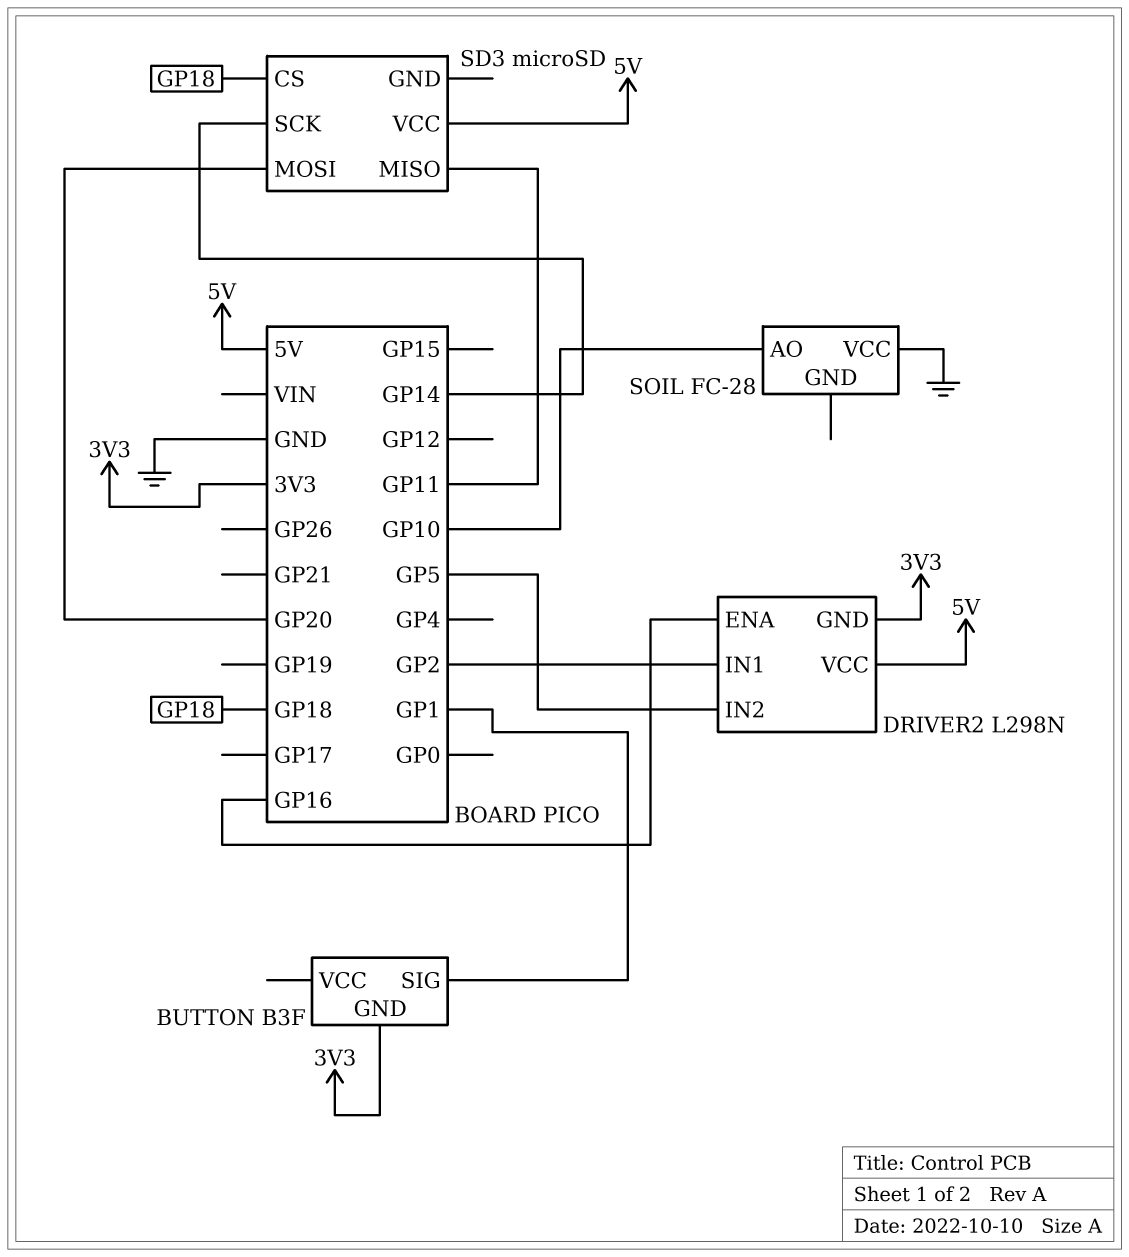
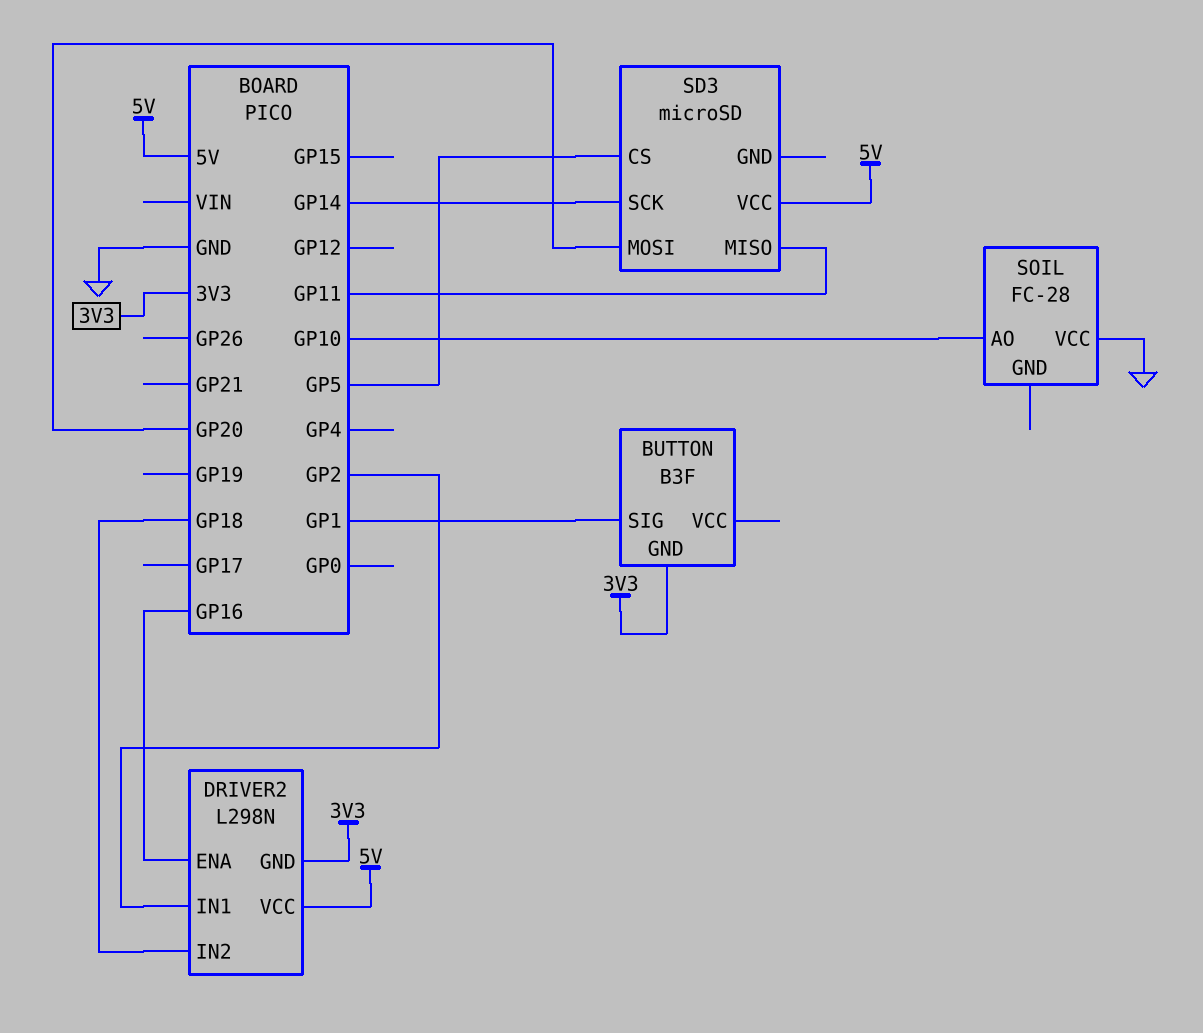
DRIVER2 pin IN2: GP5 -> GP18
SD3 pin CS: GP18 -> GP5

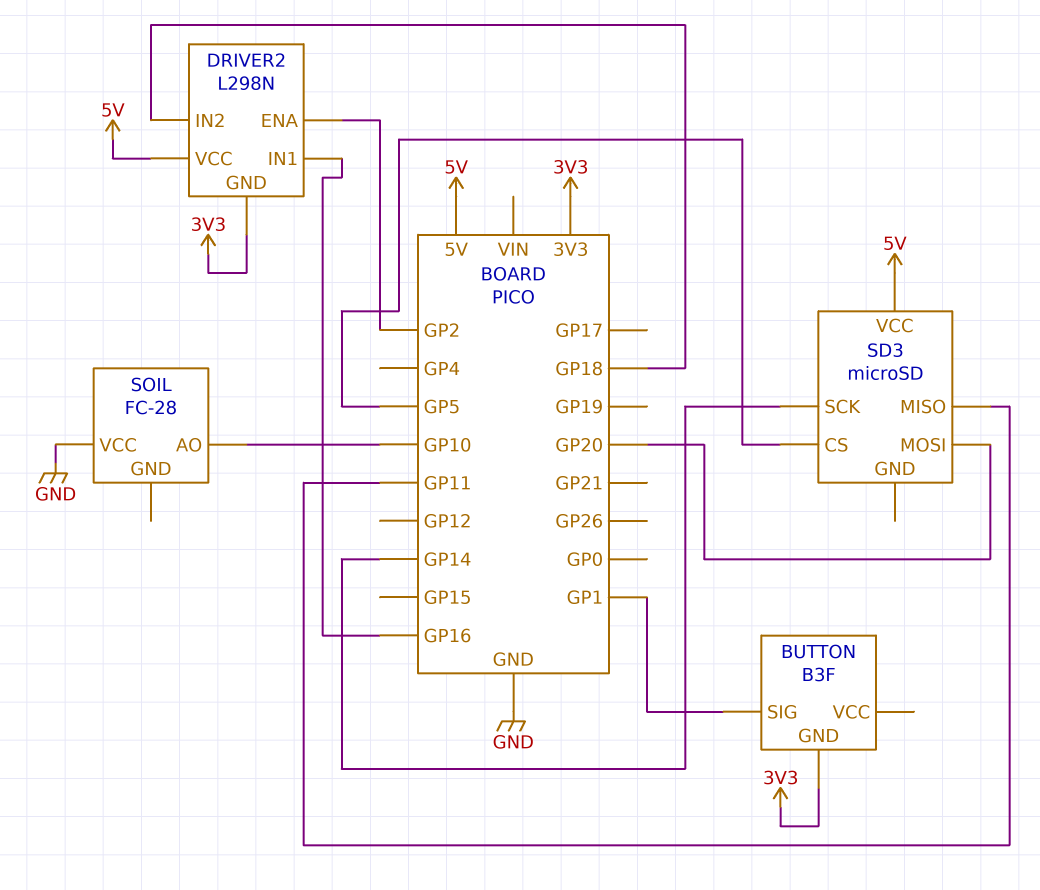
DRIVER2 pin ENA: GP16 -> GP2
DRIVER2 pin IN1: GP2 -> GP16

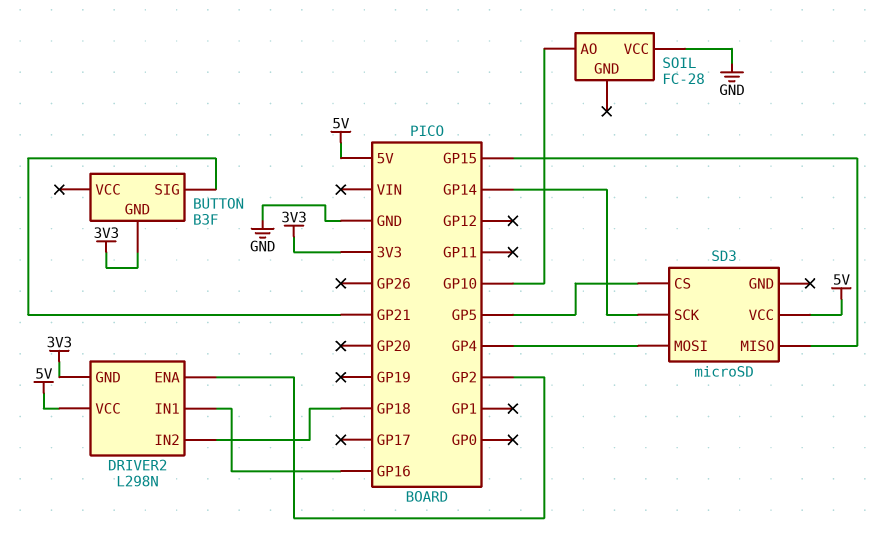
BUTTON pin SIG: GP1 -> GP21
SD3 pin MISO: GP11 -> GP15
SD3 pin MOSI: GP20 -> GP4

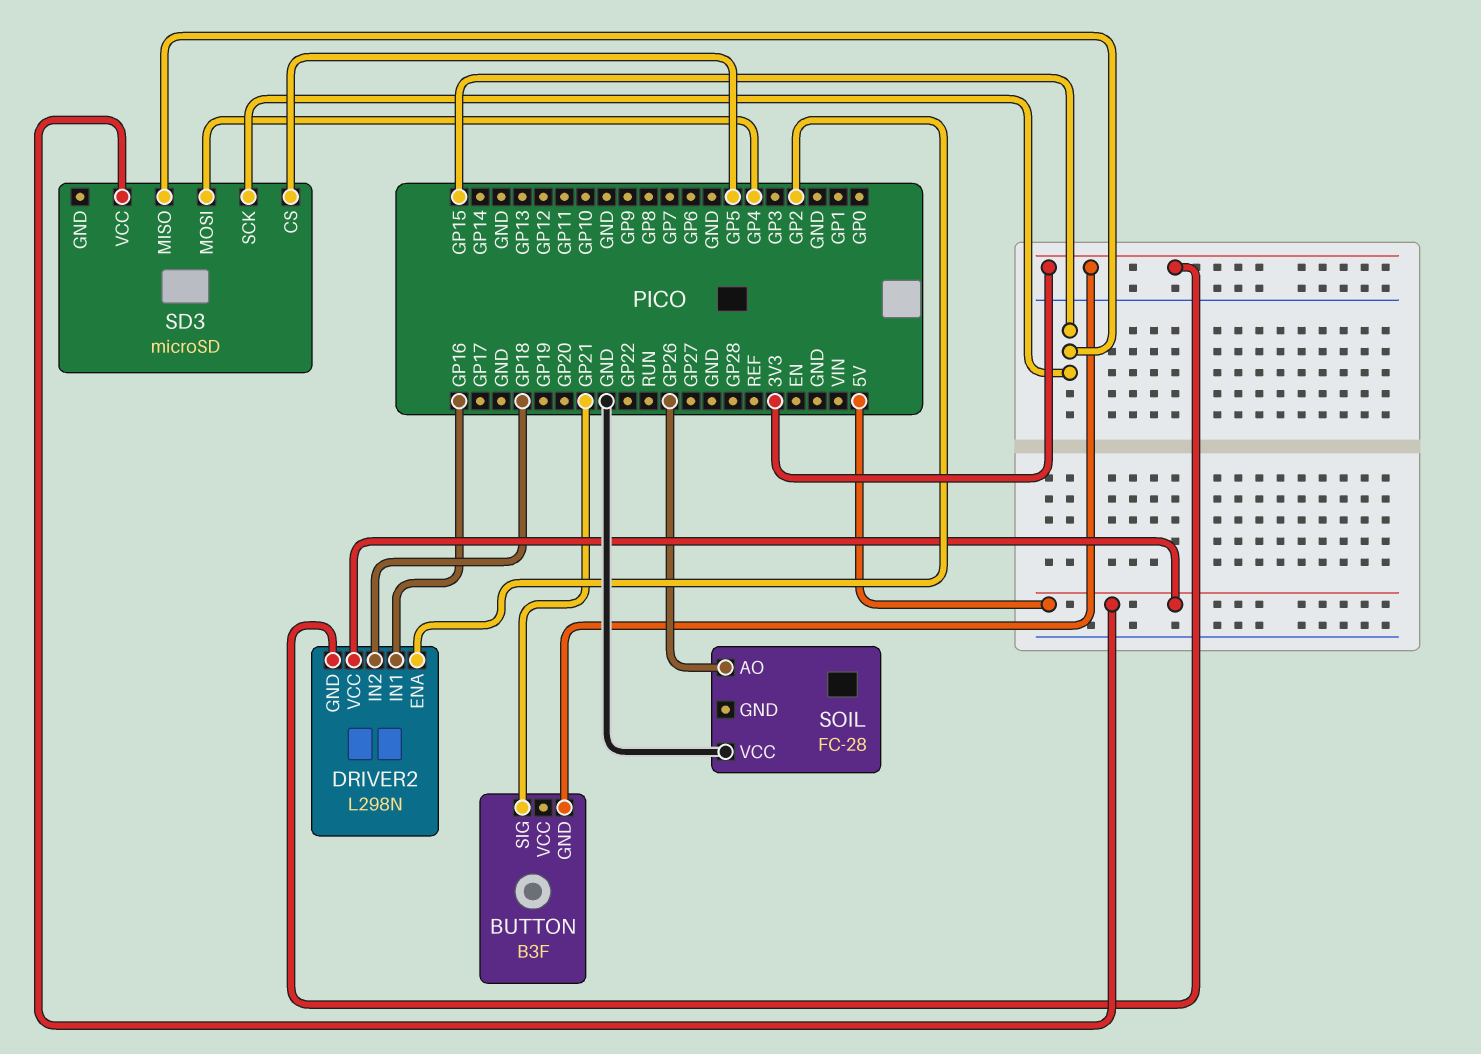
SD3 pin SCK: GP14 -> GP15
SOIL pin AO: GP10 -> GP26

